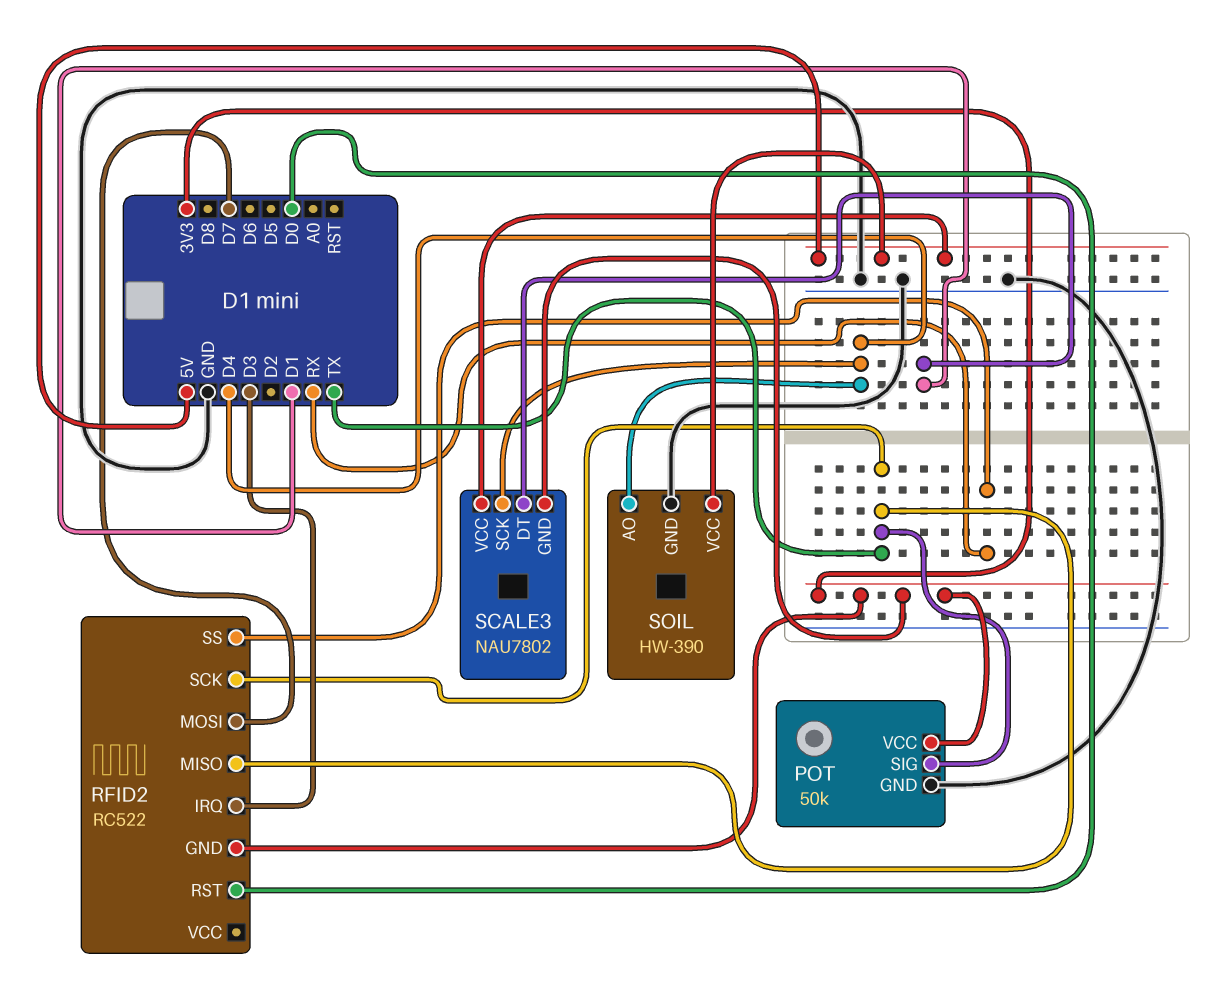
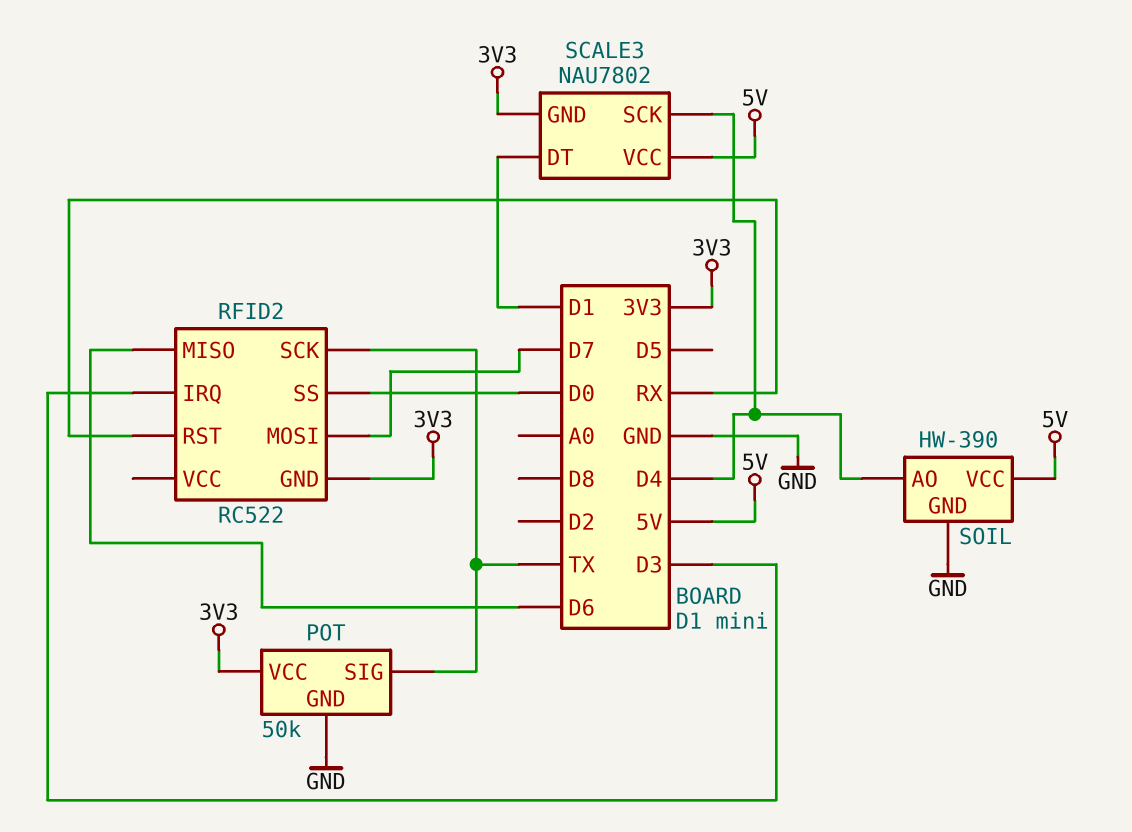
RFID2 pin MISO: TX -> D6
RFID2 pin RST: D0 -> RX
RFID2 pin SS: RX -> D0

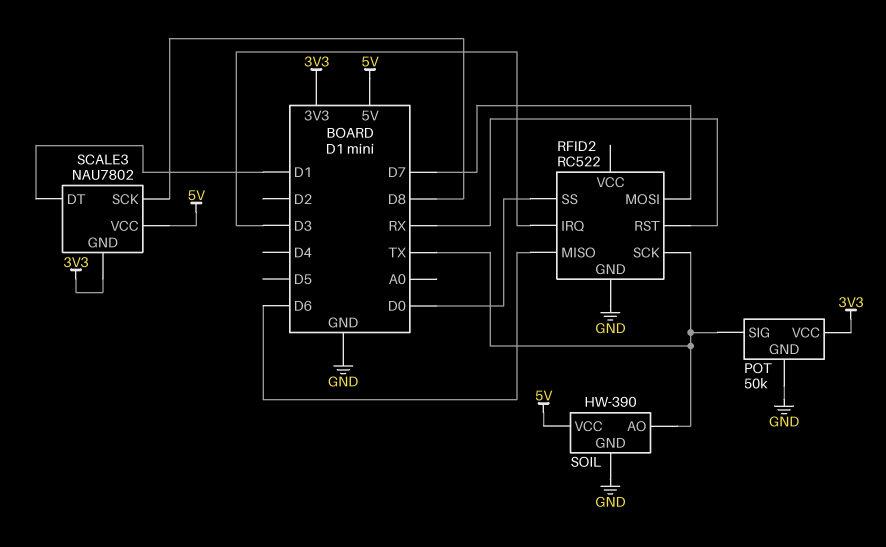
RFID2 pin GND: 3V3 -> GND
SCALE3 pin SCK: D4 -> D8
SOIL pin AO: D4 -> TX

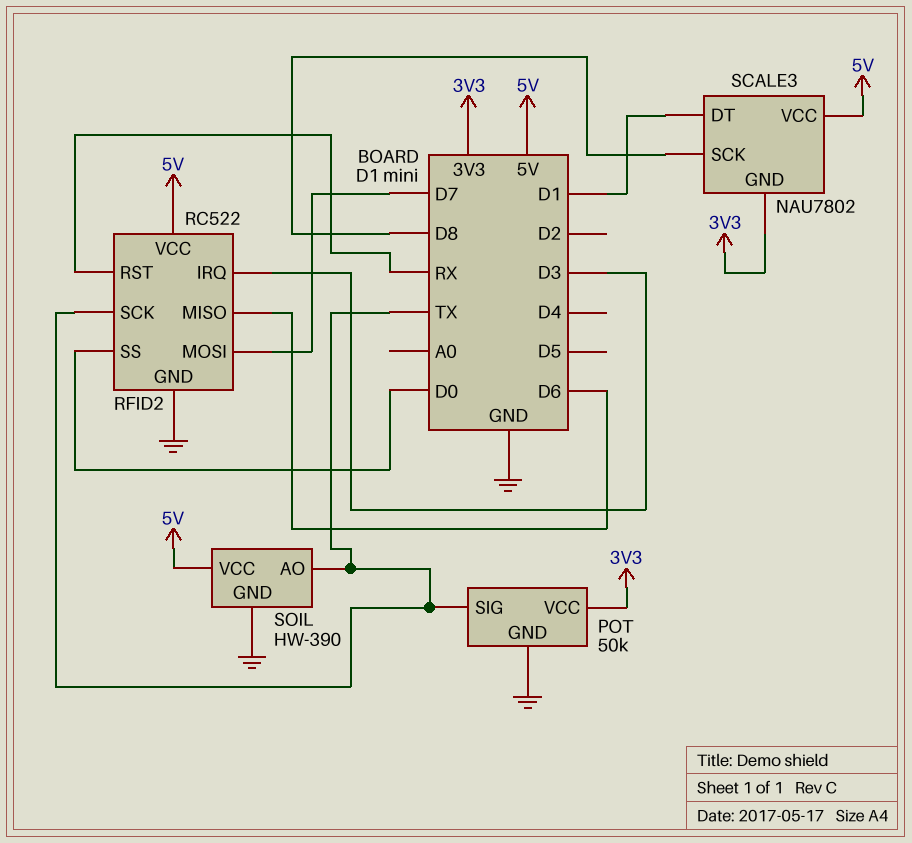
RFID2 pin VCC: none -> 5V

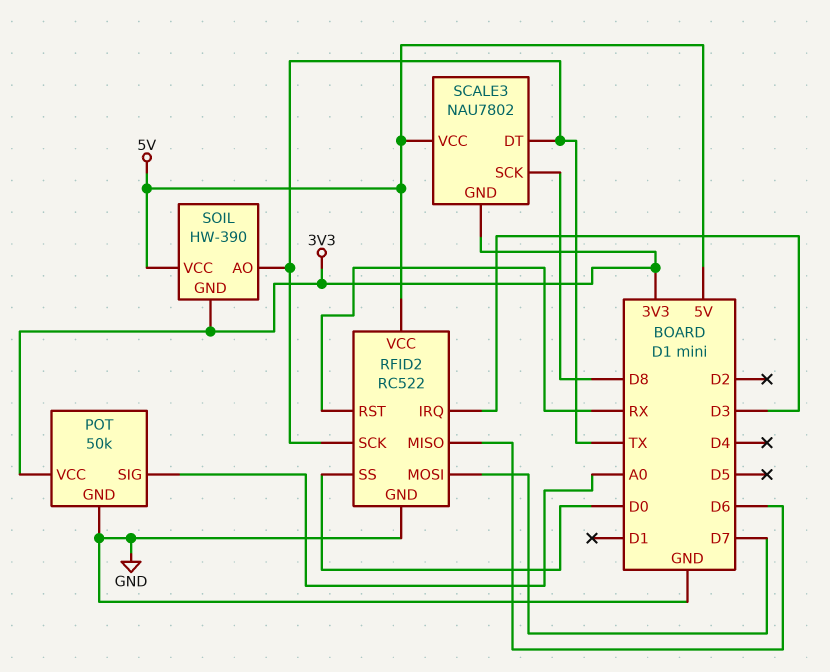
POT pin SIG: TX -> A0
SCALE3 pin DT: D1 -> TX
SOIL pin GND: GND -> 3V3

